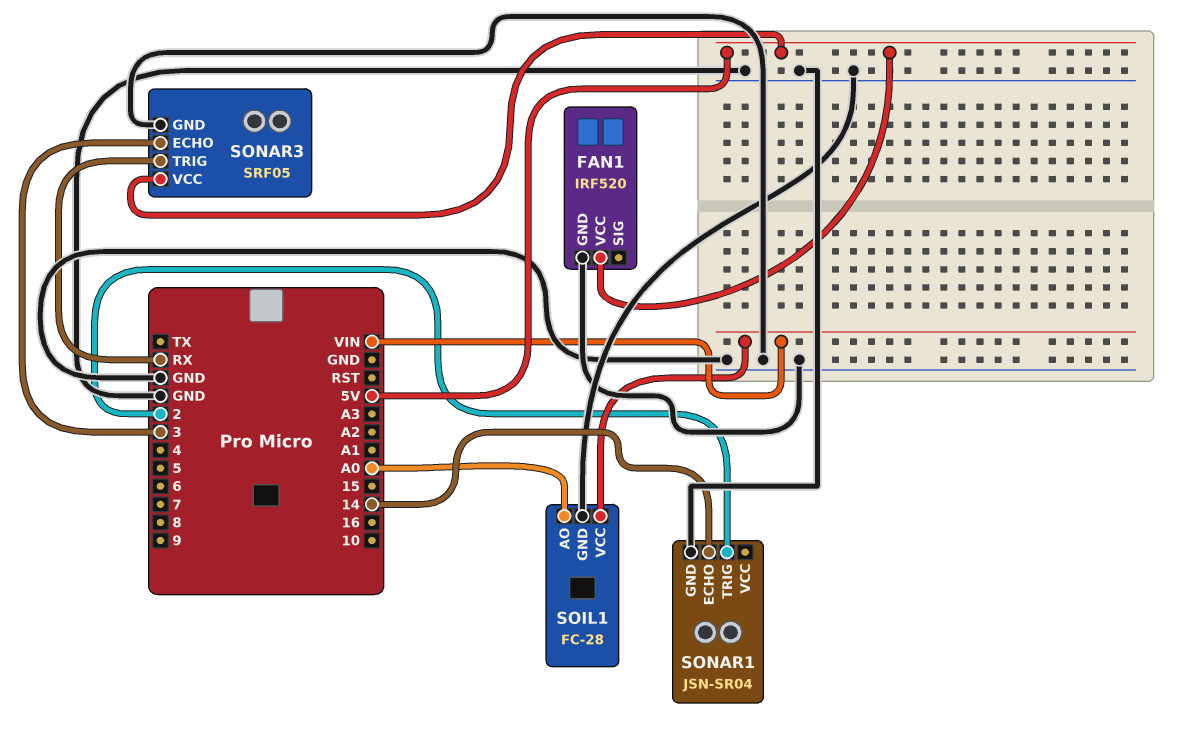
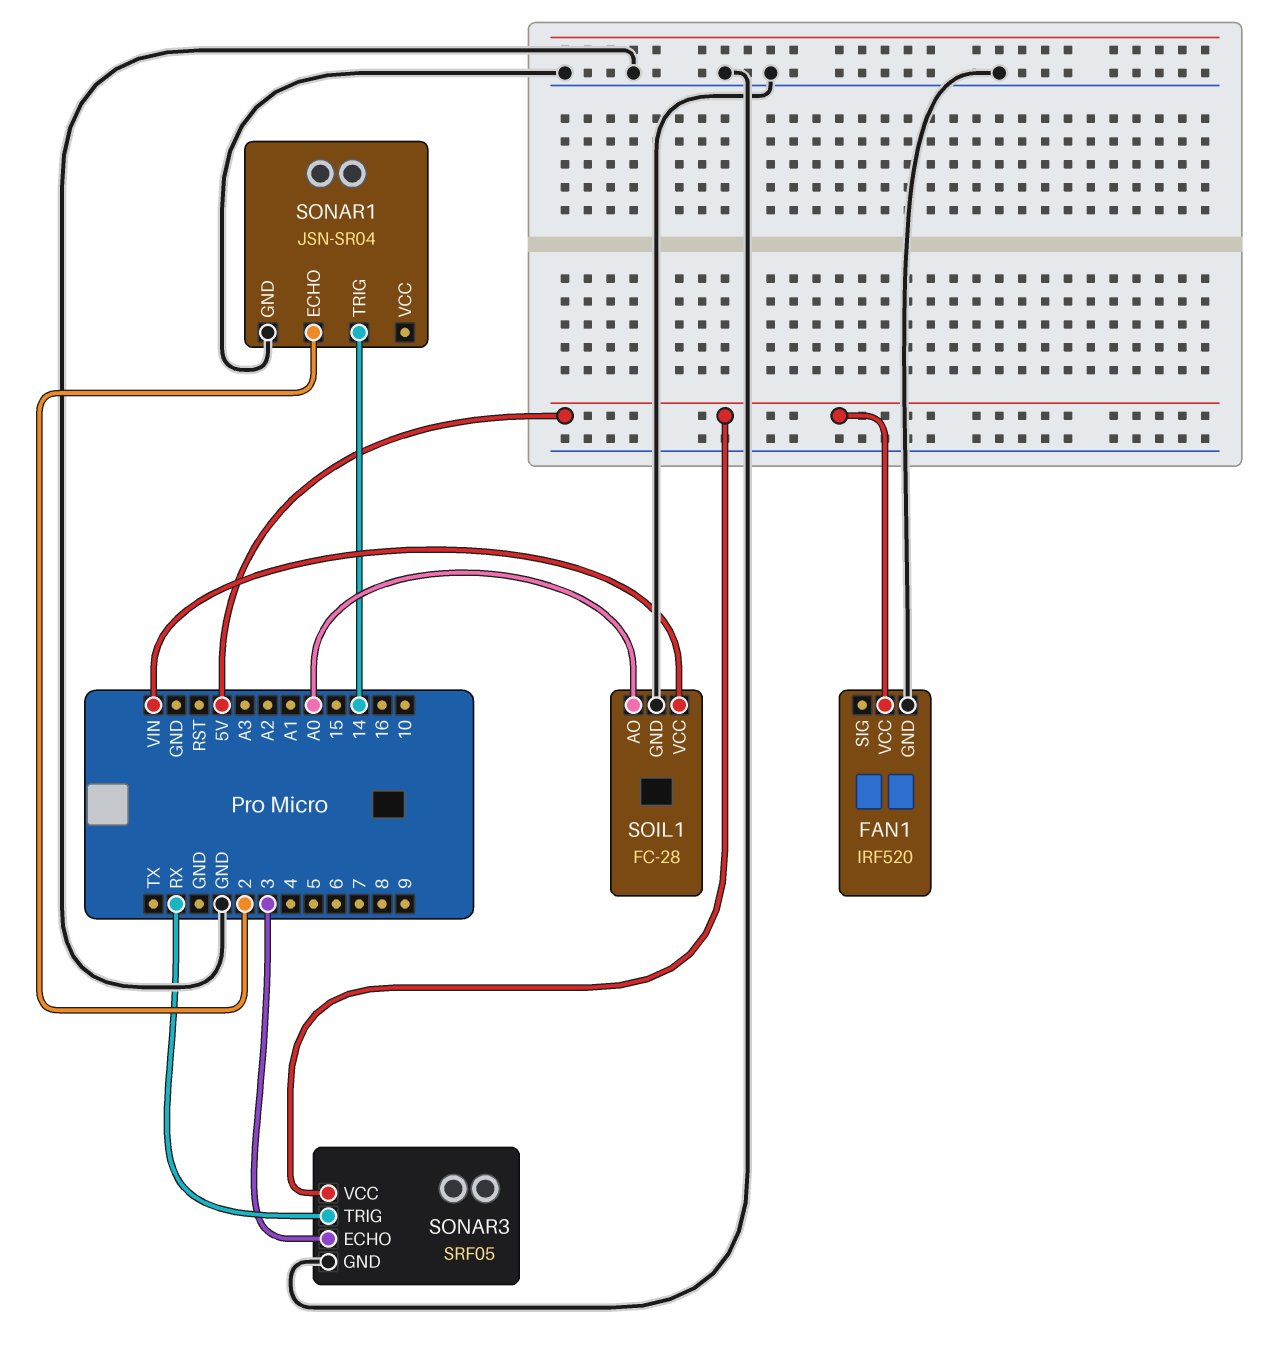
SONAR1 pin ECHO: 14 -> 2
SONAR1 pin TRIG: 2 -> 14

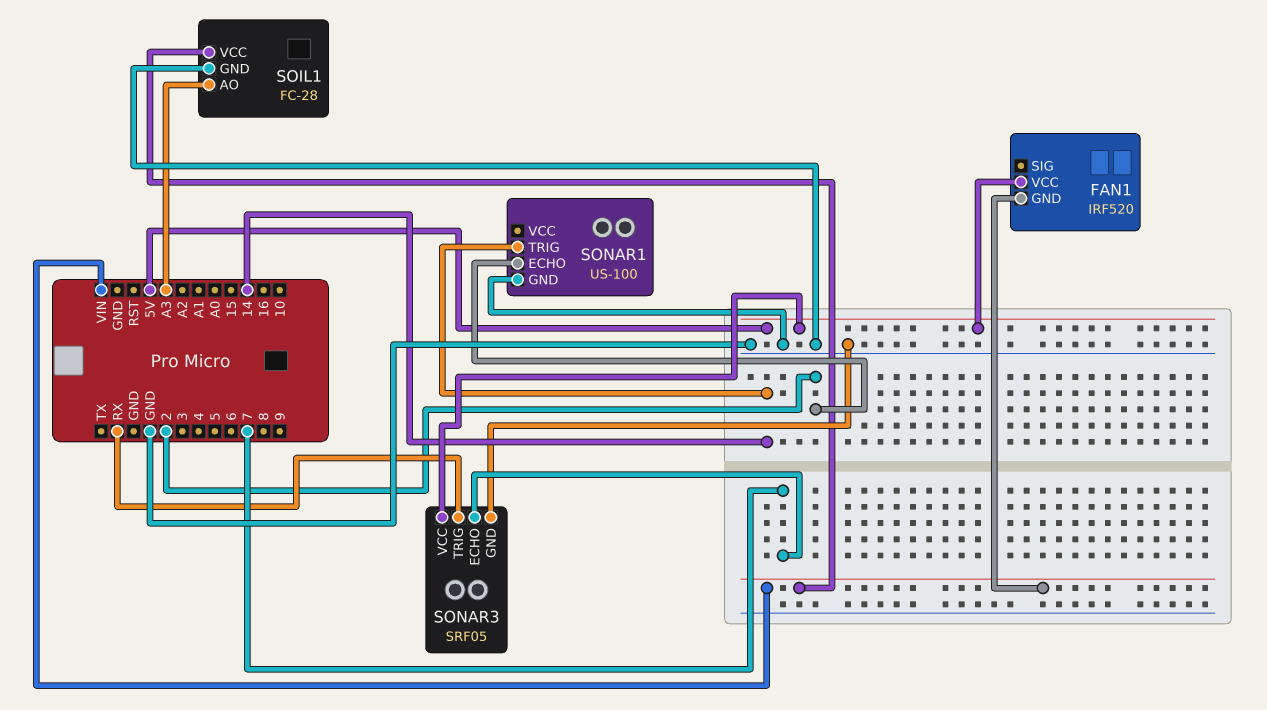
FAN1 pin GND: GND -> VIN
SOIL1 pin AO: A0 -> A3
SONAR1: JSN-SR04 -> US-100
SONAR3 pin ECHO: 3 -> 7

